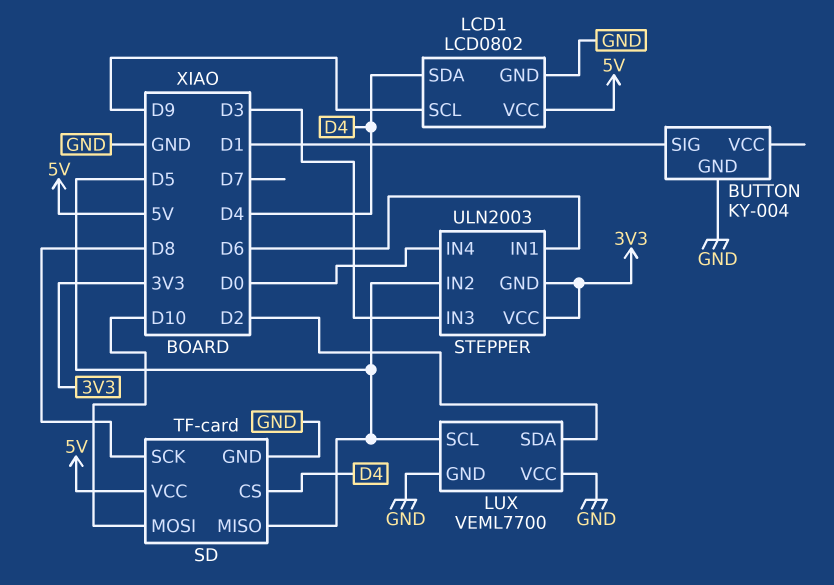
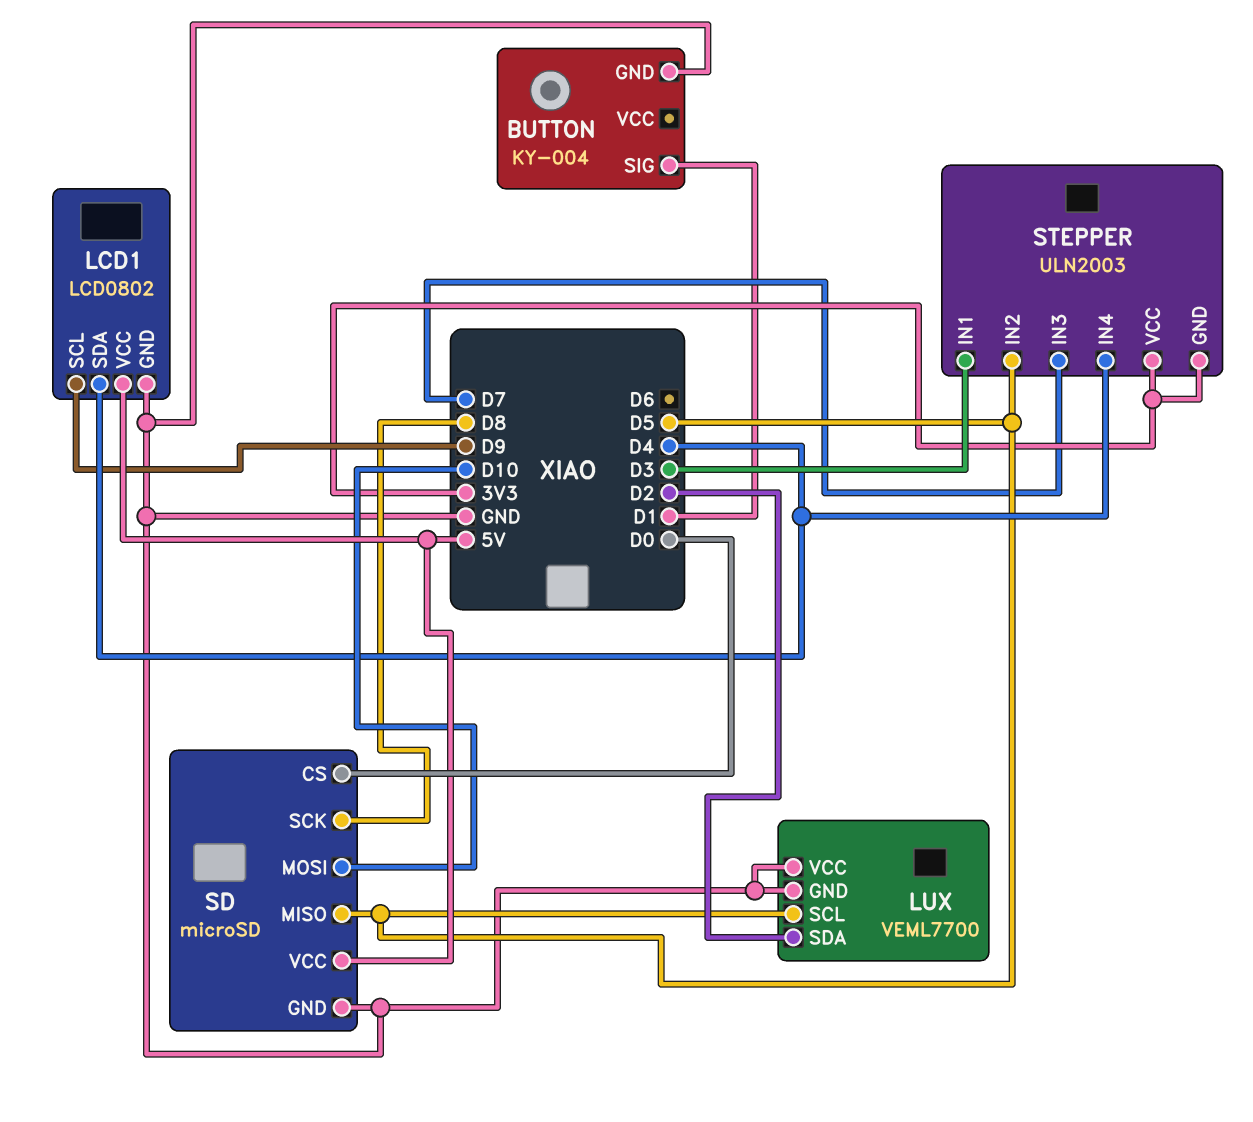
SD: TF-card -> microSD
SD pin CS: D4 -> D0
STEPPER pin IN1: D6 -> D3
STEPPER pin IN3: D3 -> D7
STEPPER pin IN4: D0 -> D4

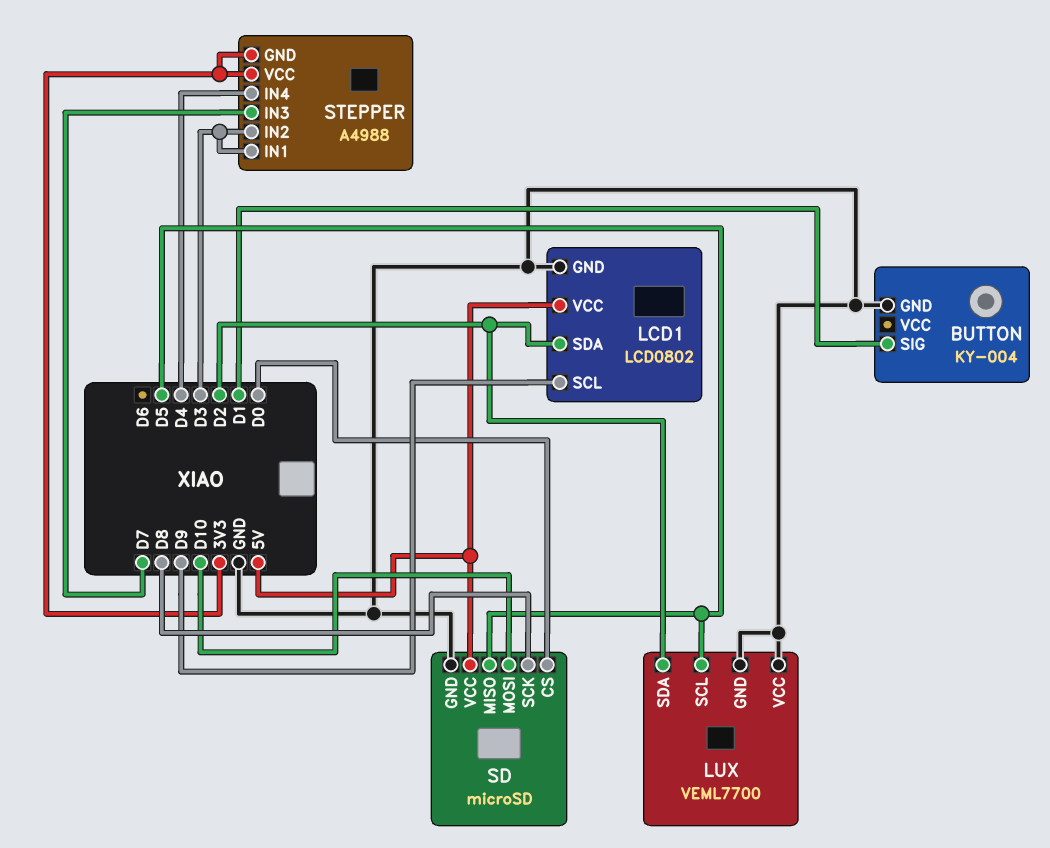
LCD1 pin SDA: D4 -> D2
STEPPER: ULN2003 -> A4988
STEPPER pin IN2: D5 -> D3

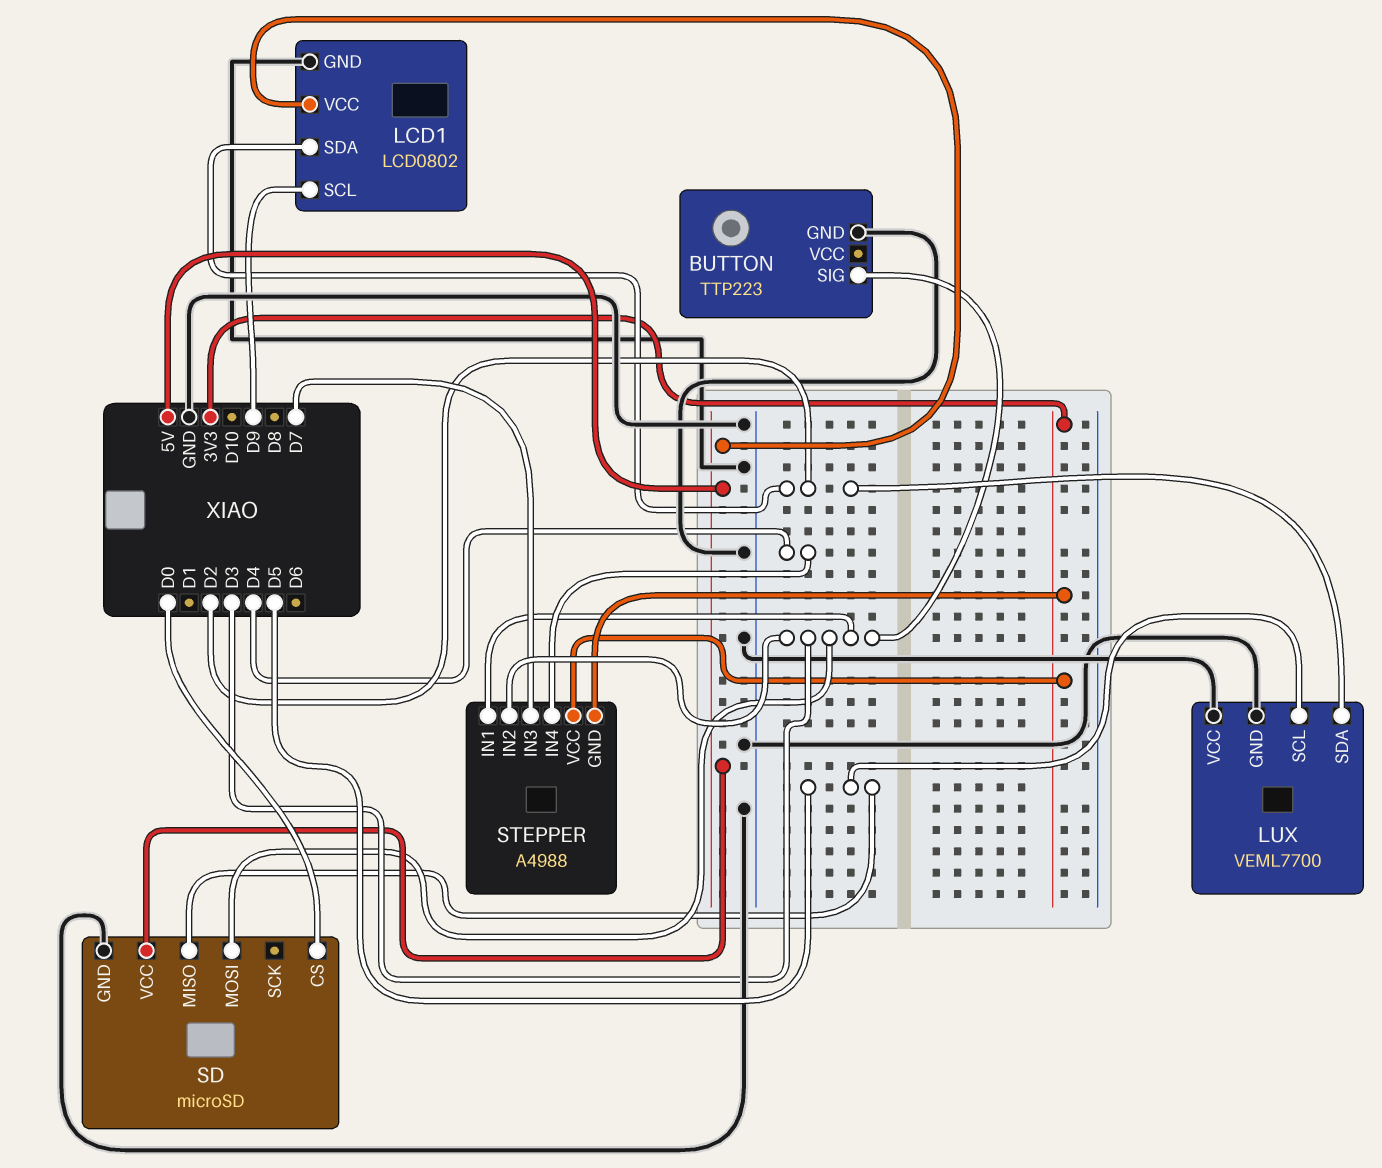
BUTTON: KY-004 -> TTP223
BUTTON pin SIG: D1 -> D3
SD pin MOSI: D10 -> D3
SD pin SCK: D8 -> none

